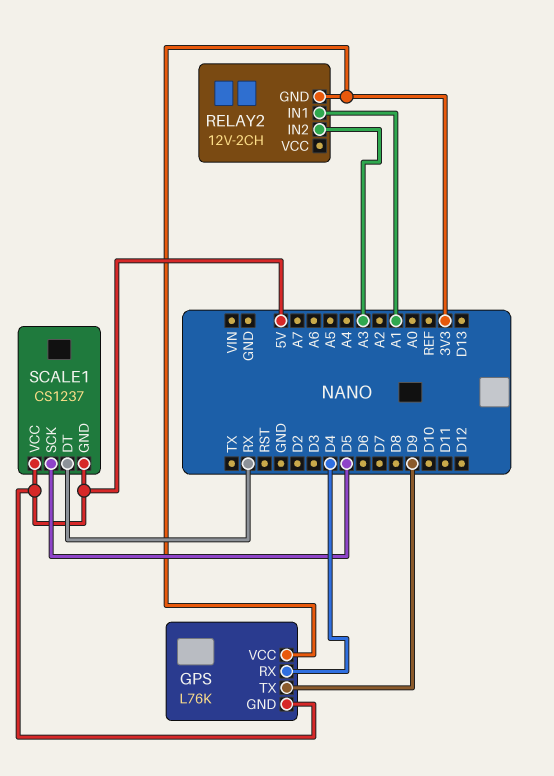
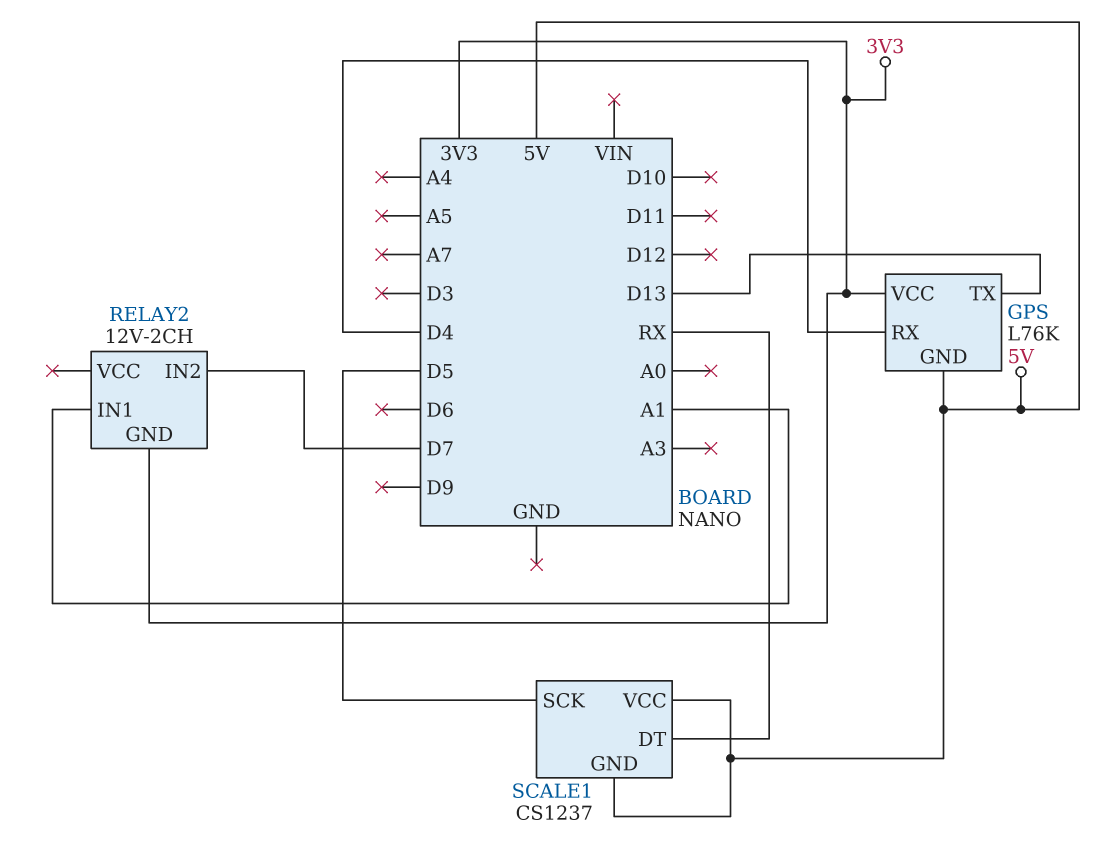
GPS pin TX: D9 -> D13
RELAY2 pin IN2: A3 -> D7

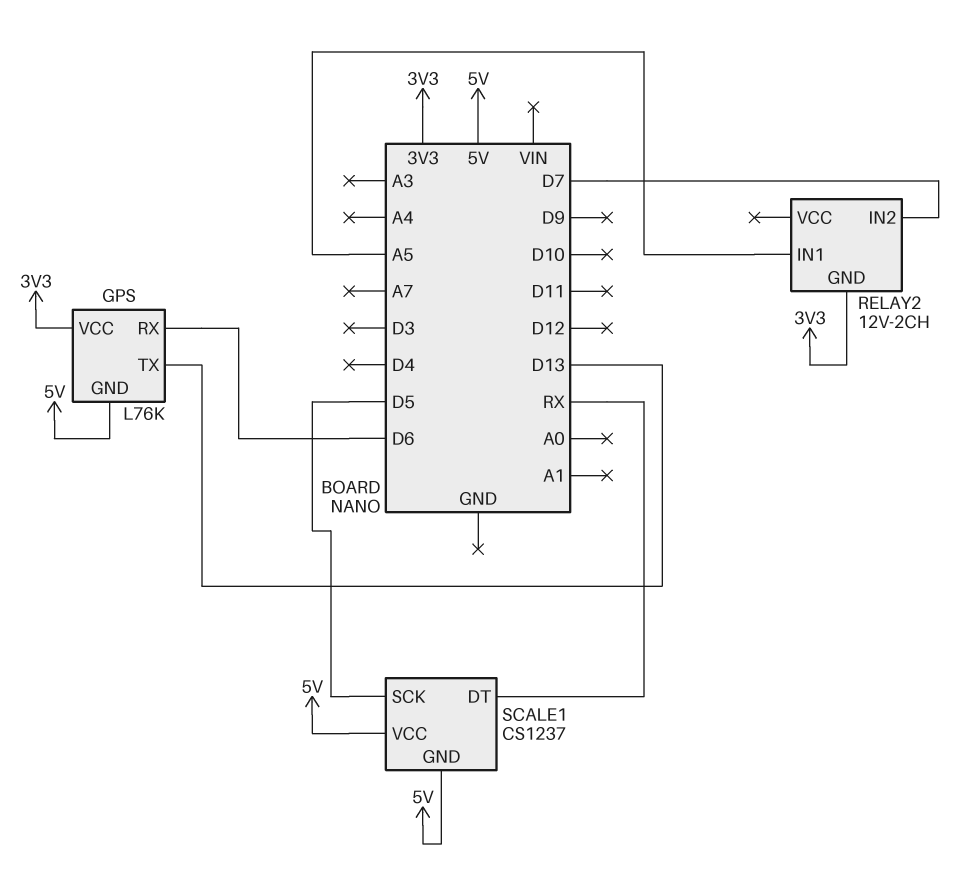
GPS pin RX: D4 -> D6
RELAY2 pin IN1: A1 -> A5

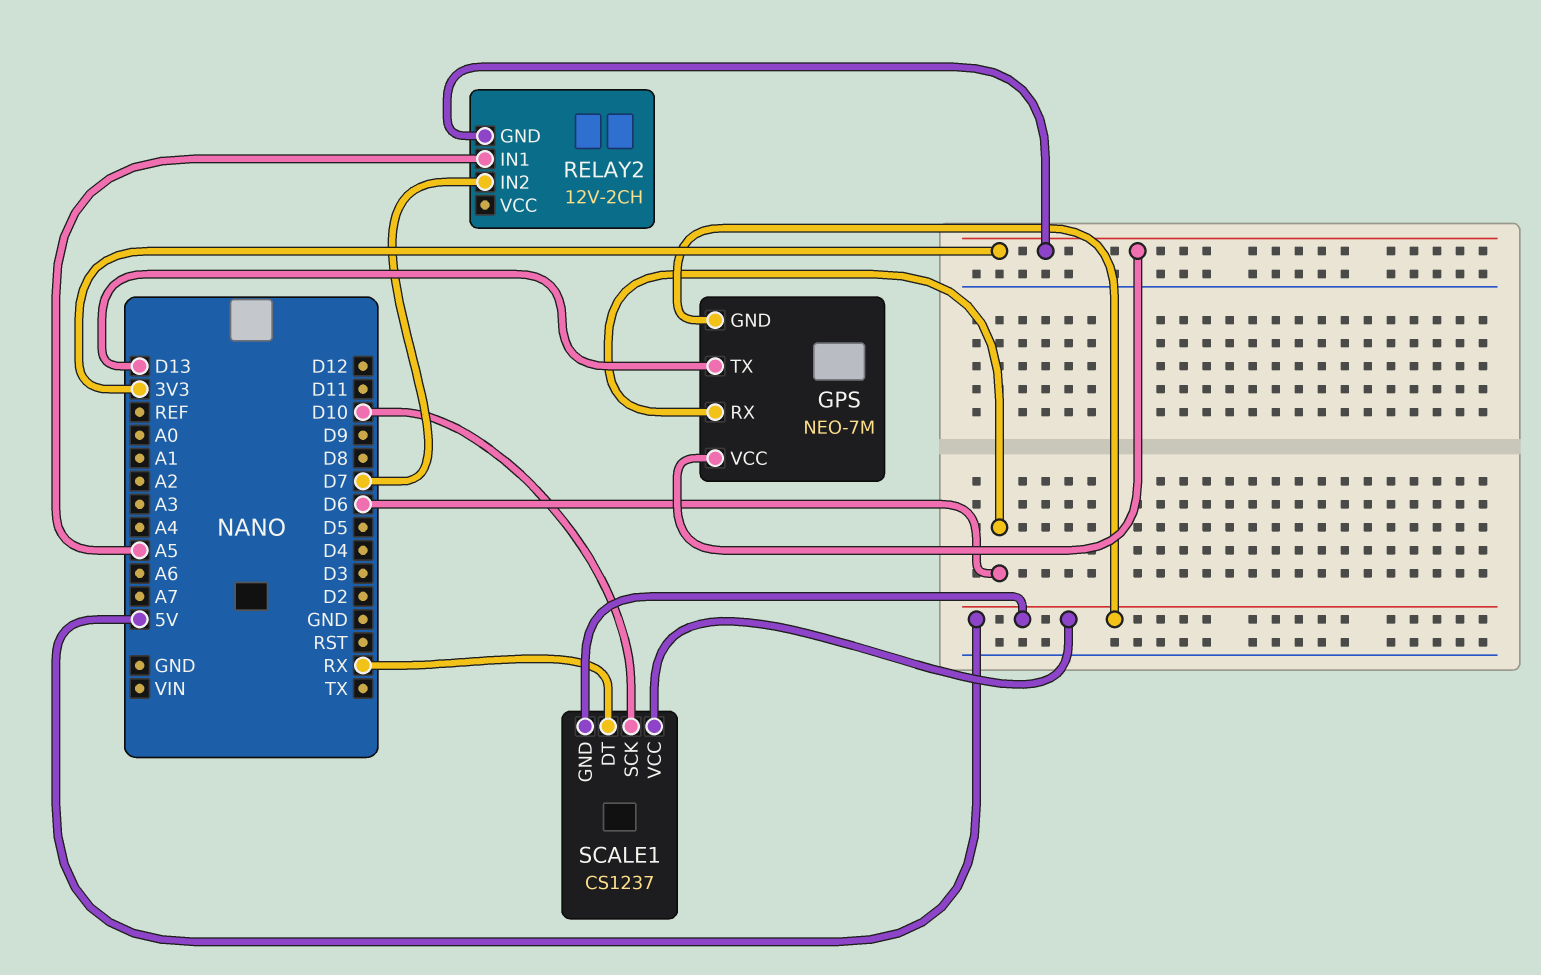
GPS: L76K -> NEO-7M
SCALE1 pin SCK: D5 -> D10

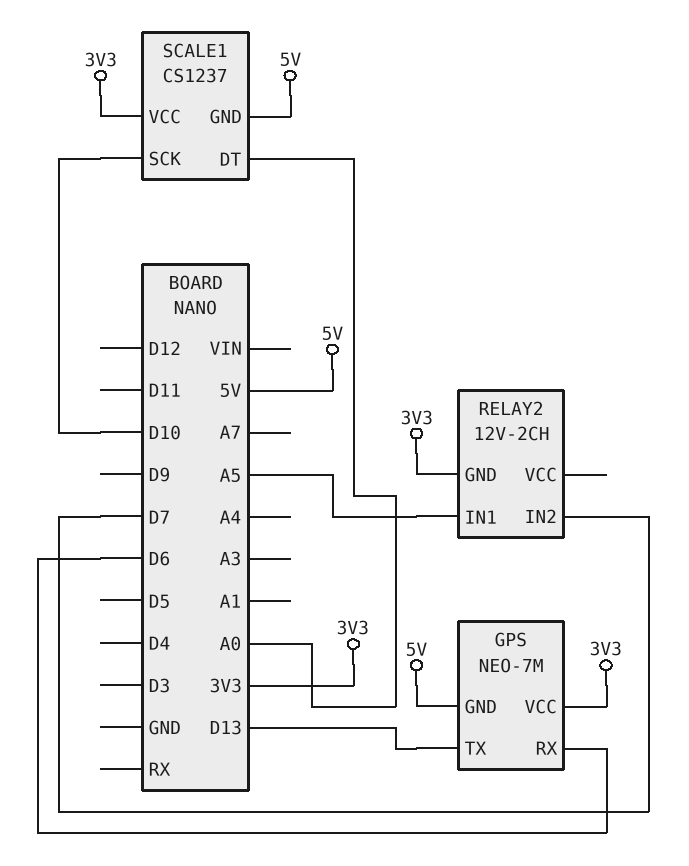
SCALE1 pin DT: RX -> A0
SCALE1 pin VCC: 5V -> 3V3

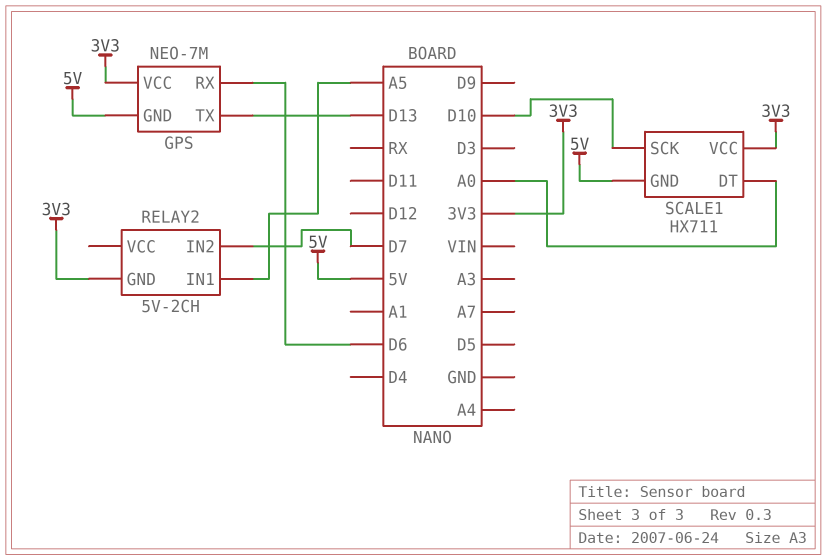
RELAY2: 12V-2CH -> 5V-2CH
SCALE1: CS1237 -> HX711

